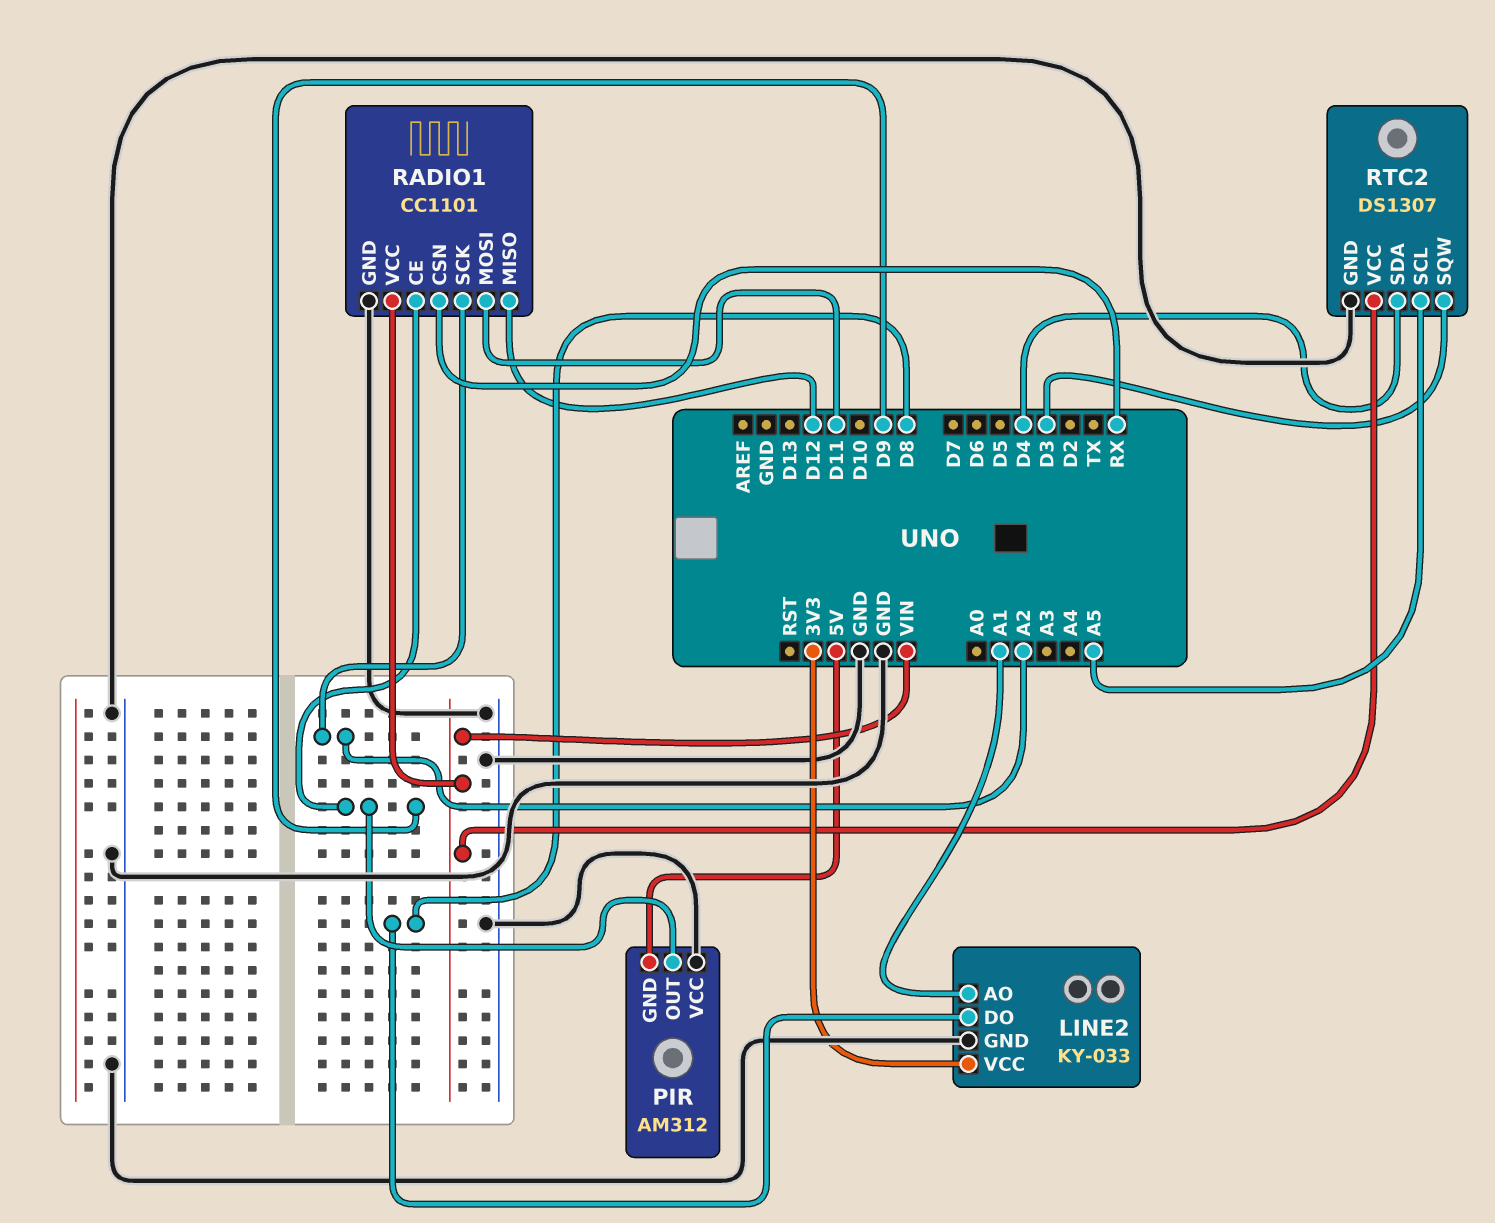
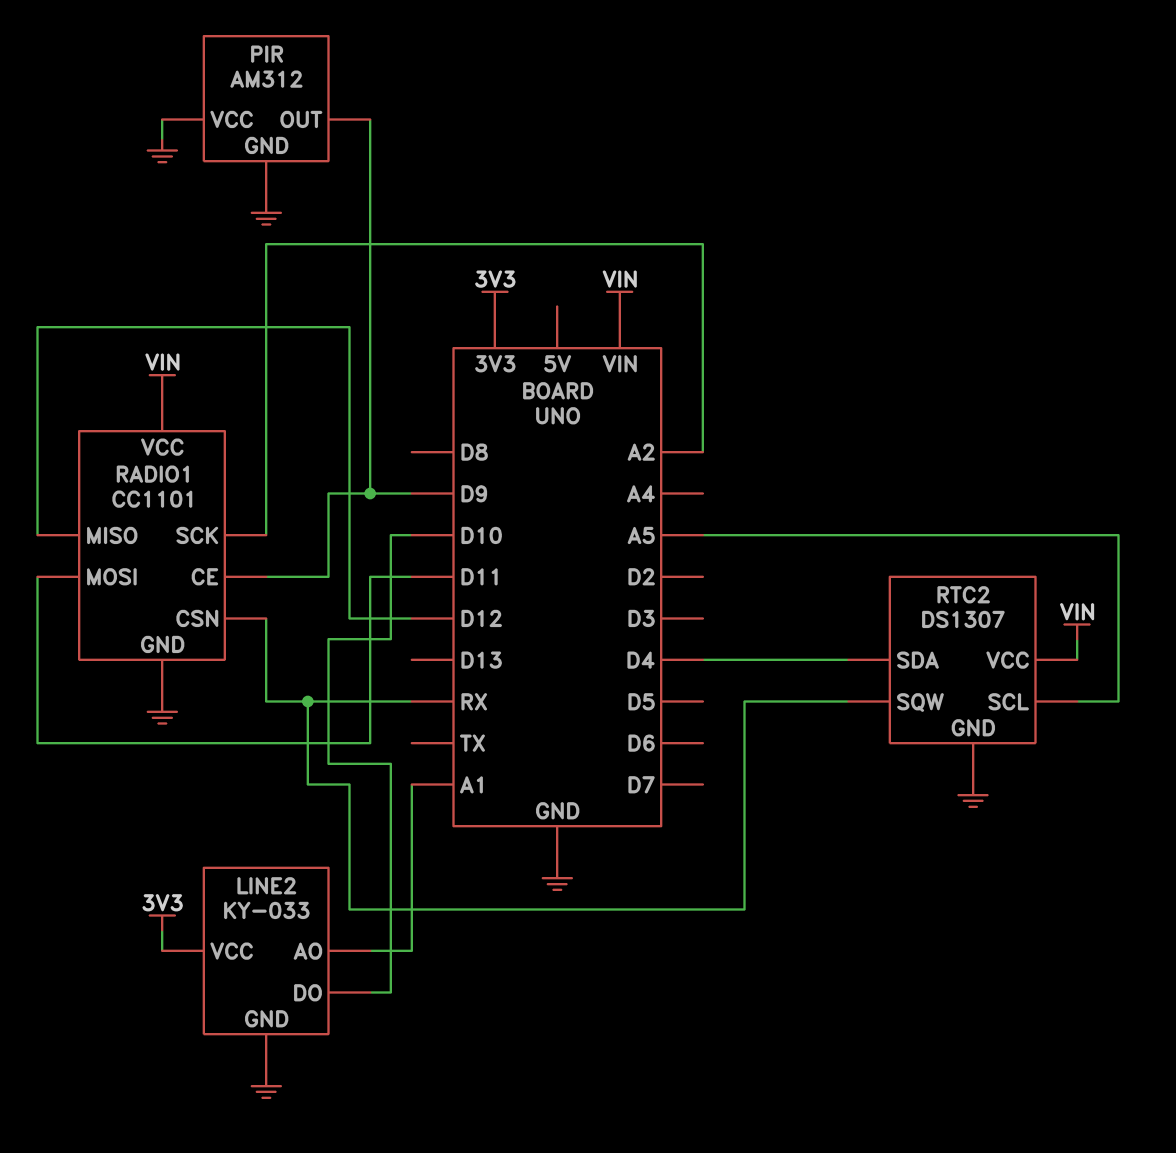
LINE2 pin DO: D8 -> D10
PIR pin GND: 5V -> GND
RTC2 pin SQW: D3 -> RX

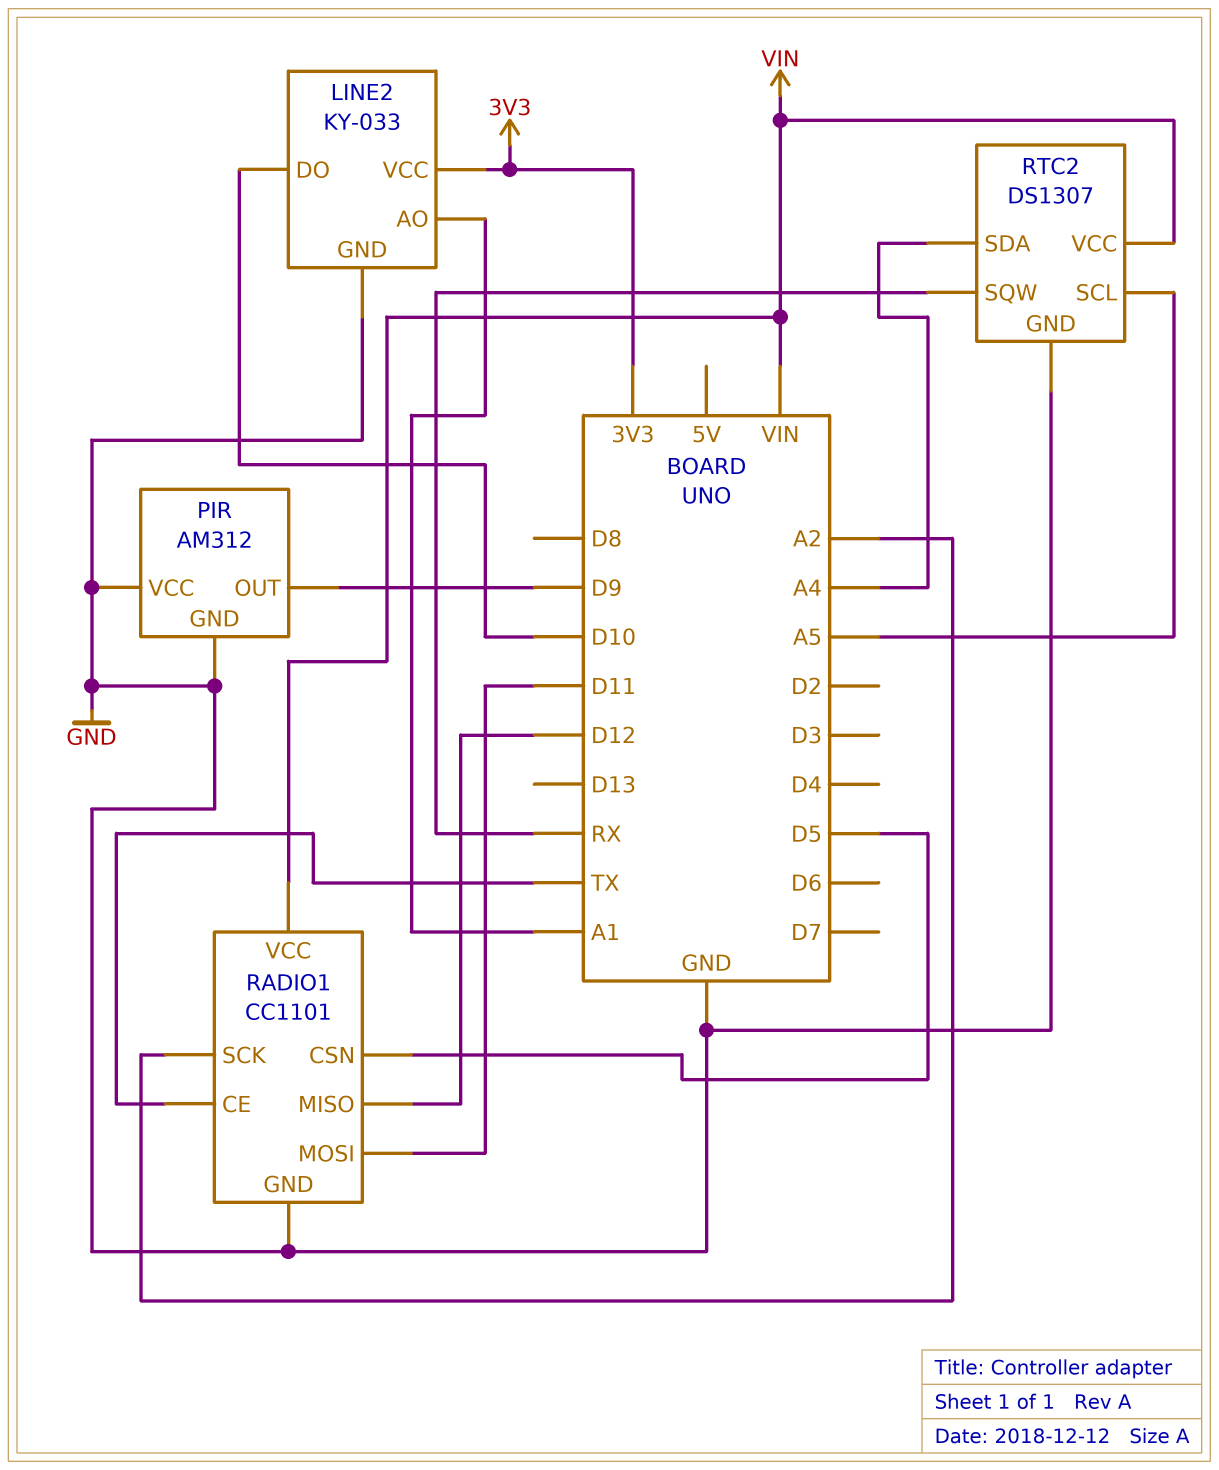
RADIO1 pin CE: D9 -> TX
RADIO1 pin CSN: RX -> D5
RTC2 pin SDA: D4 -> A4

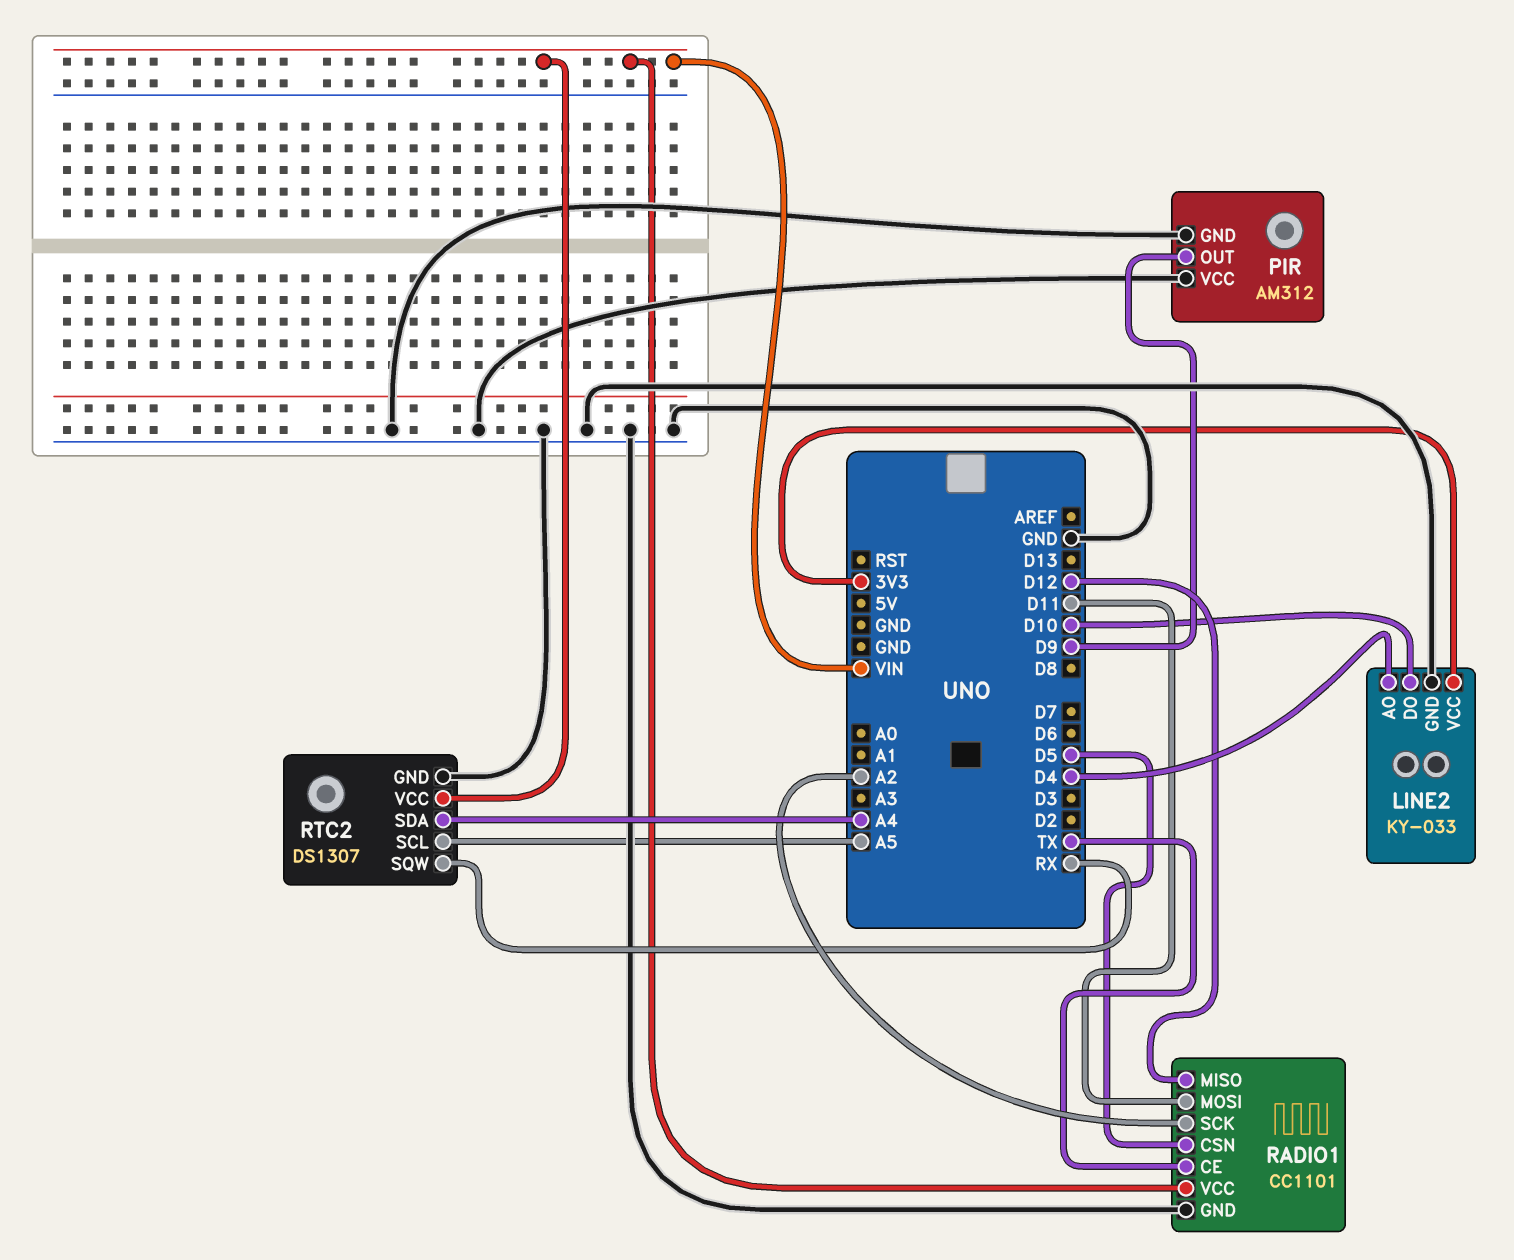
LINE2 pin AO: A1 -> D4

